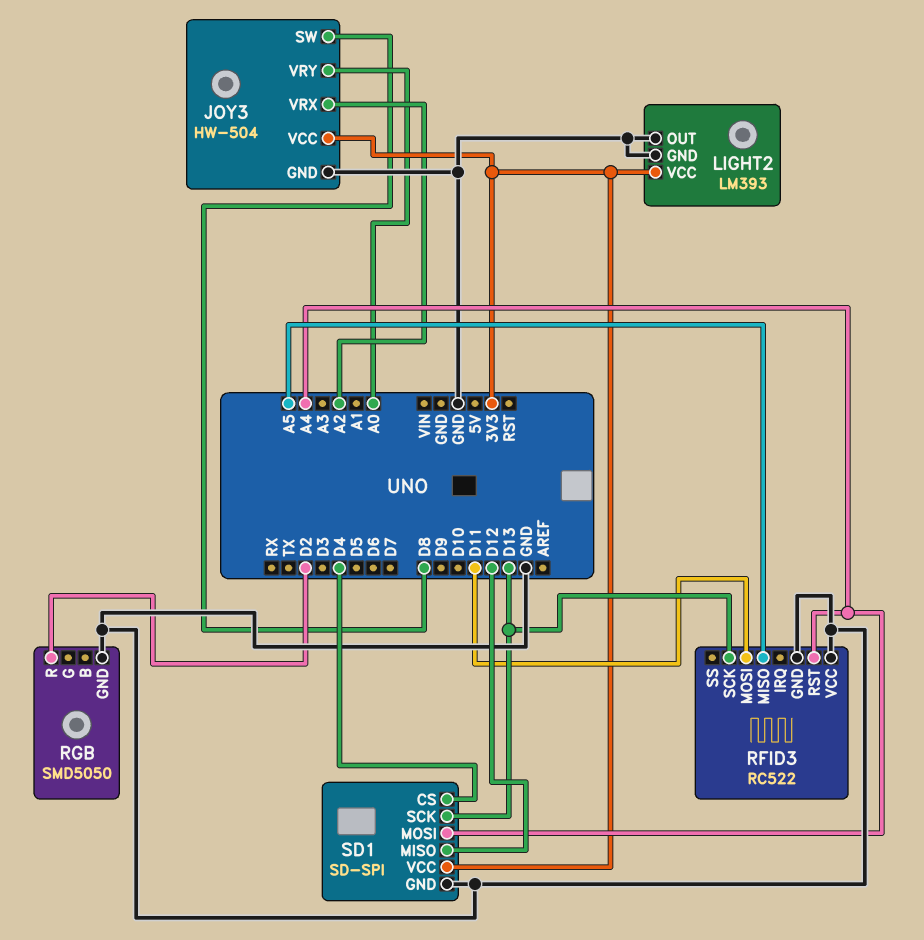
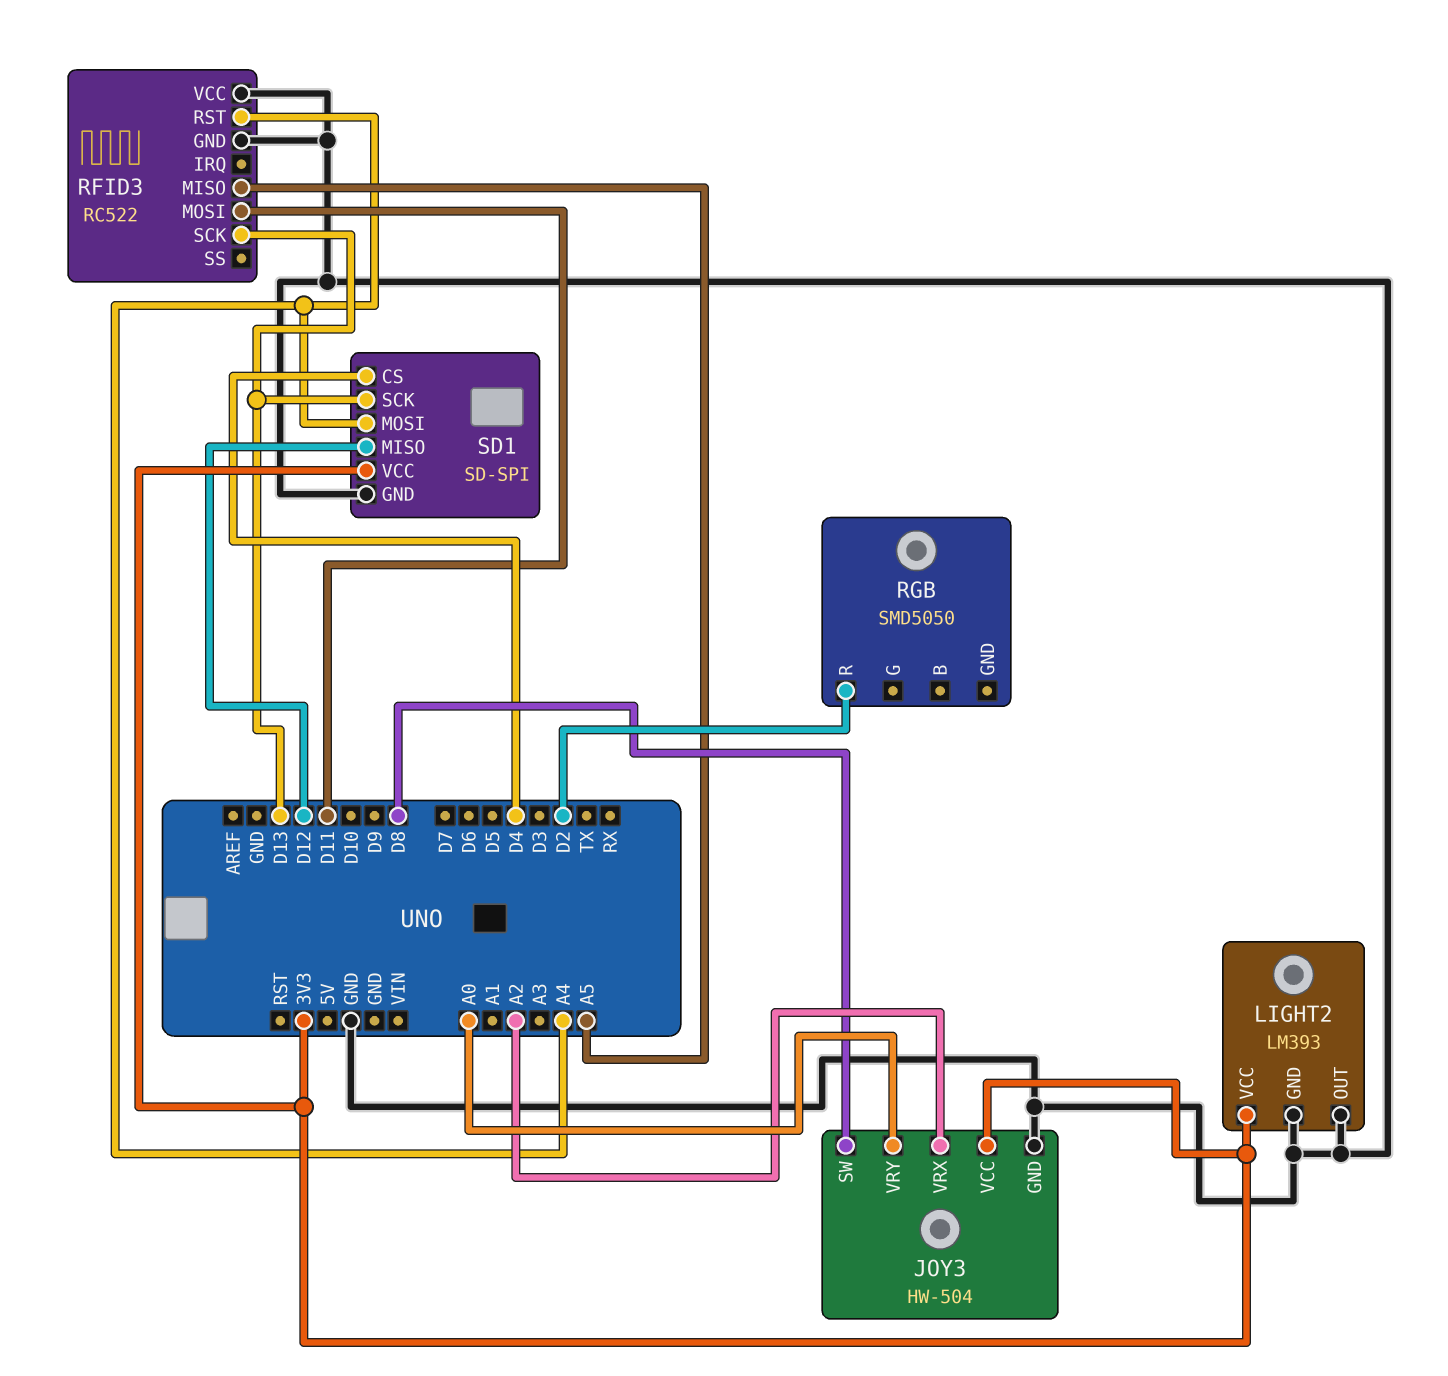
RGB pin GND: GND -> none

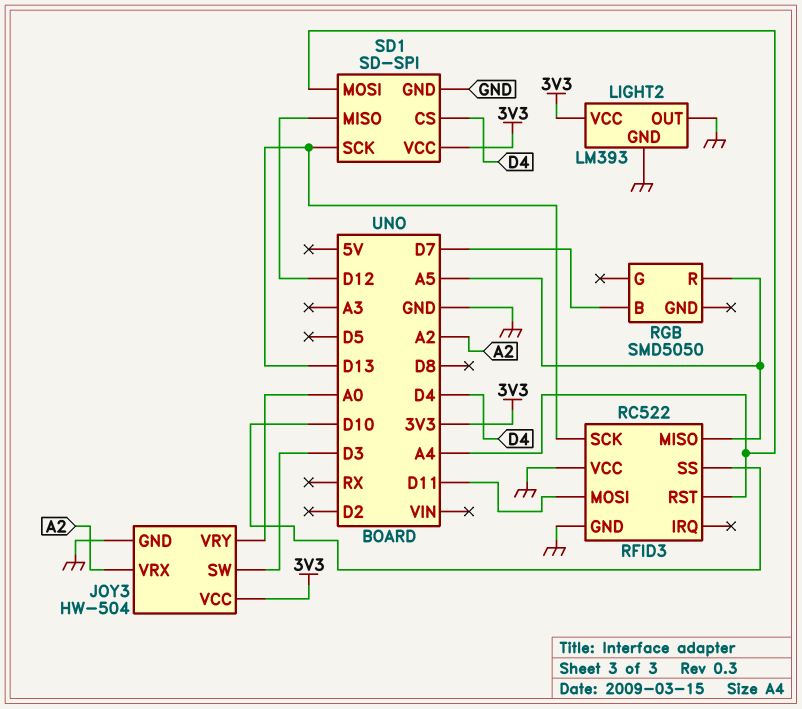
JOY3 pin SW: D8 -> D3
RFID3 pin SS: none -> D10
RGB pin B: none -> D7
RGB pin R: D2 -> A5

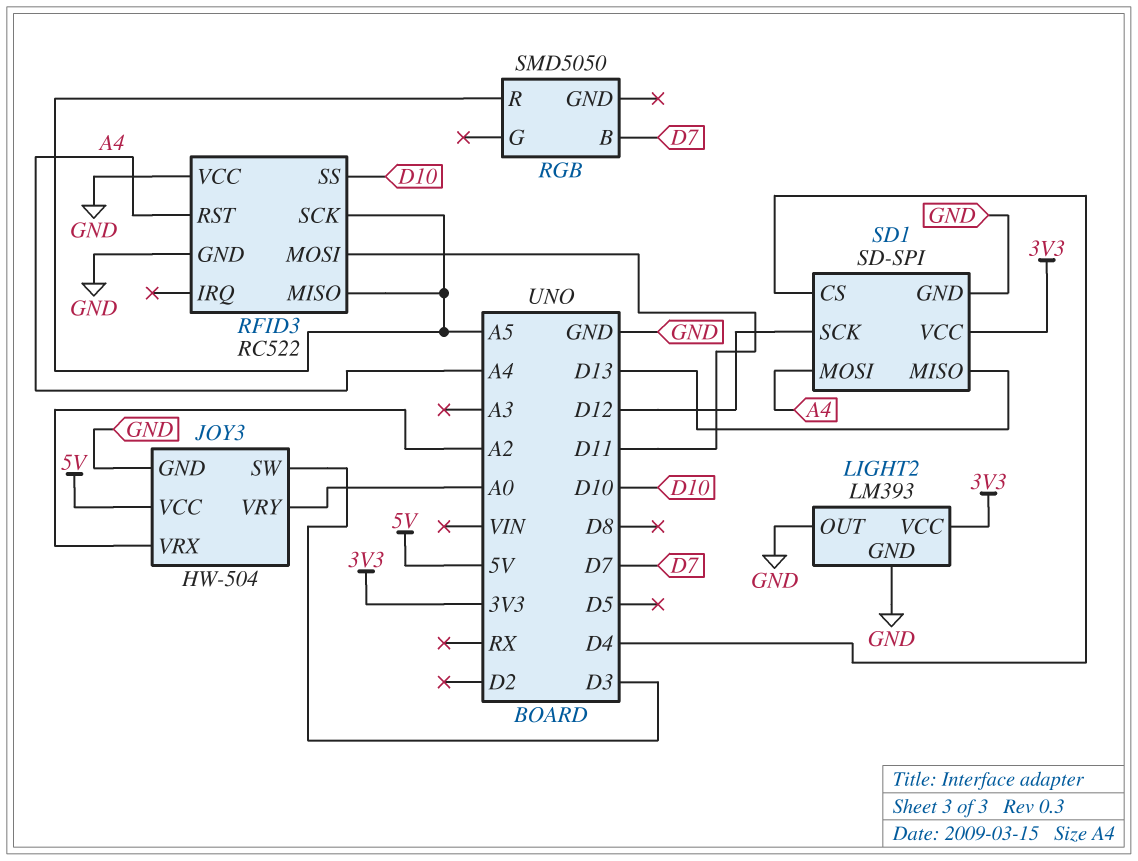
JOY3 pin VCC: 3V3 -> 5V
RFID3 pin SCK: D13 -> A5
SD1 pin MISO: D12 -> D13
SD1 pin SCK: D13 -> D12

